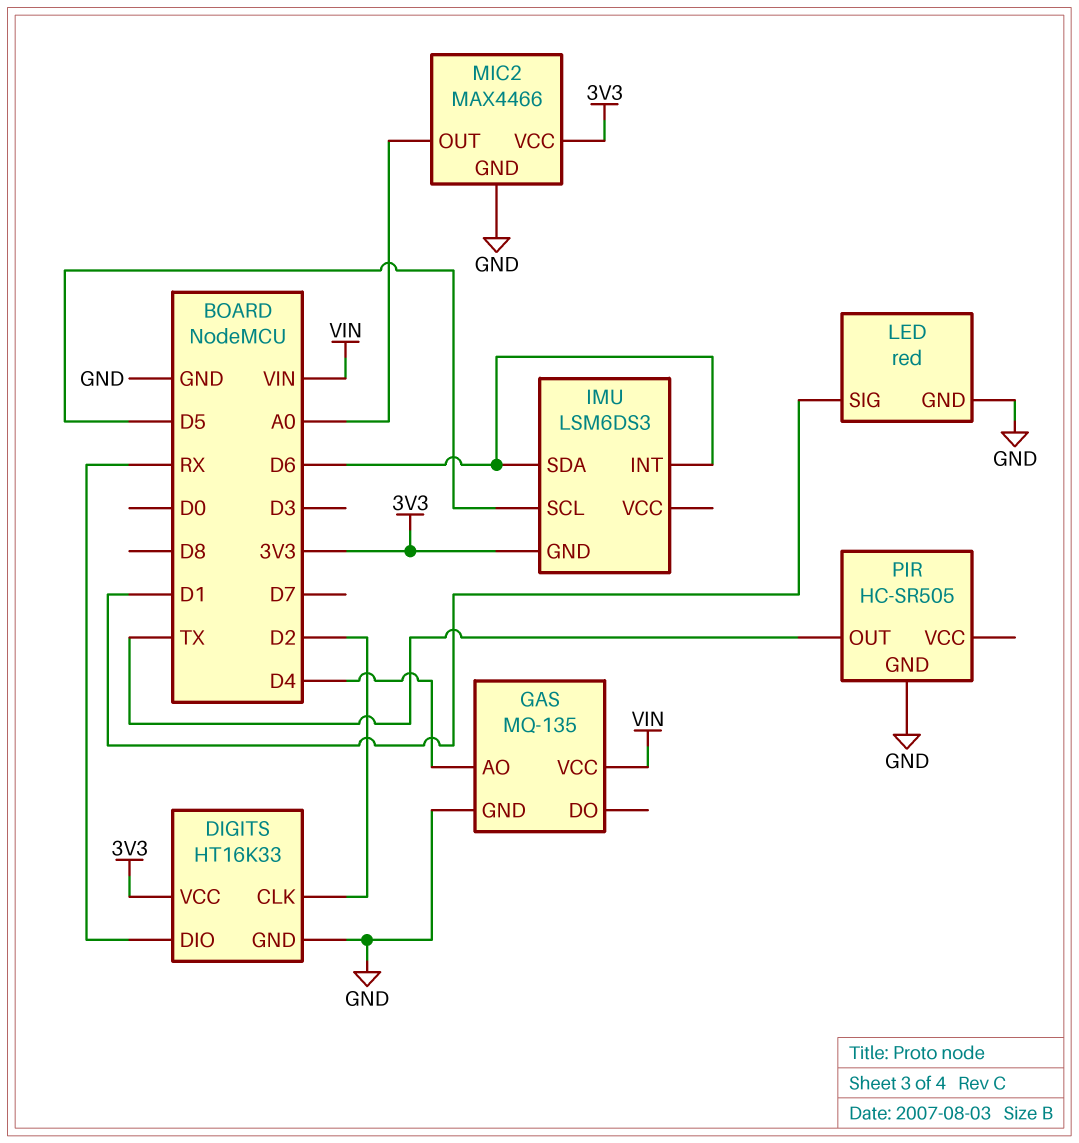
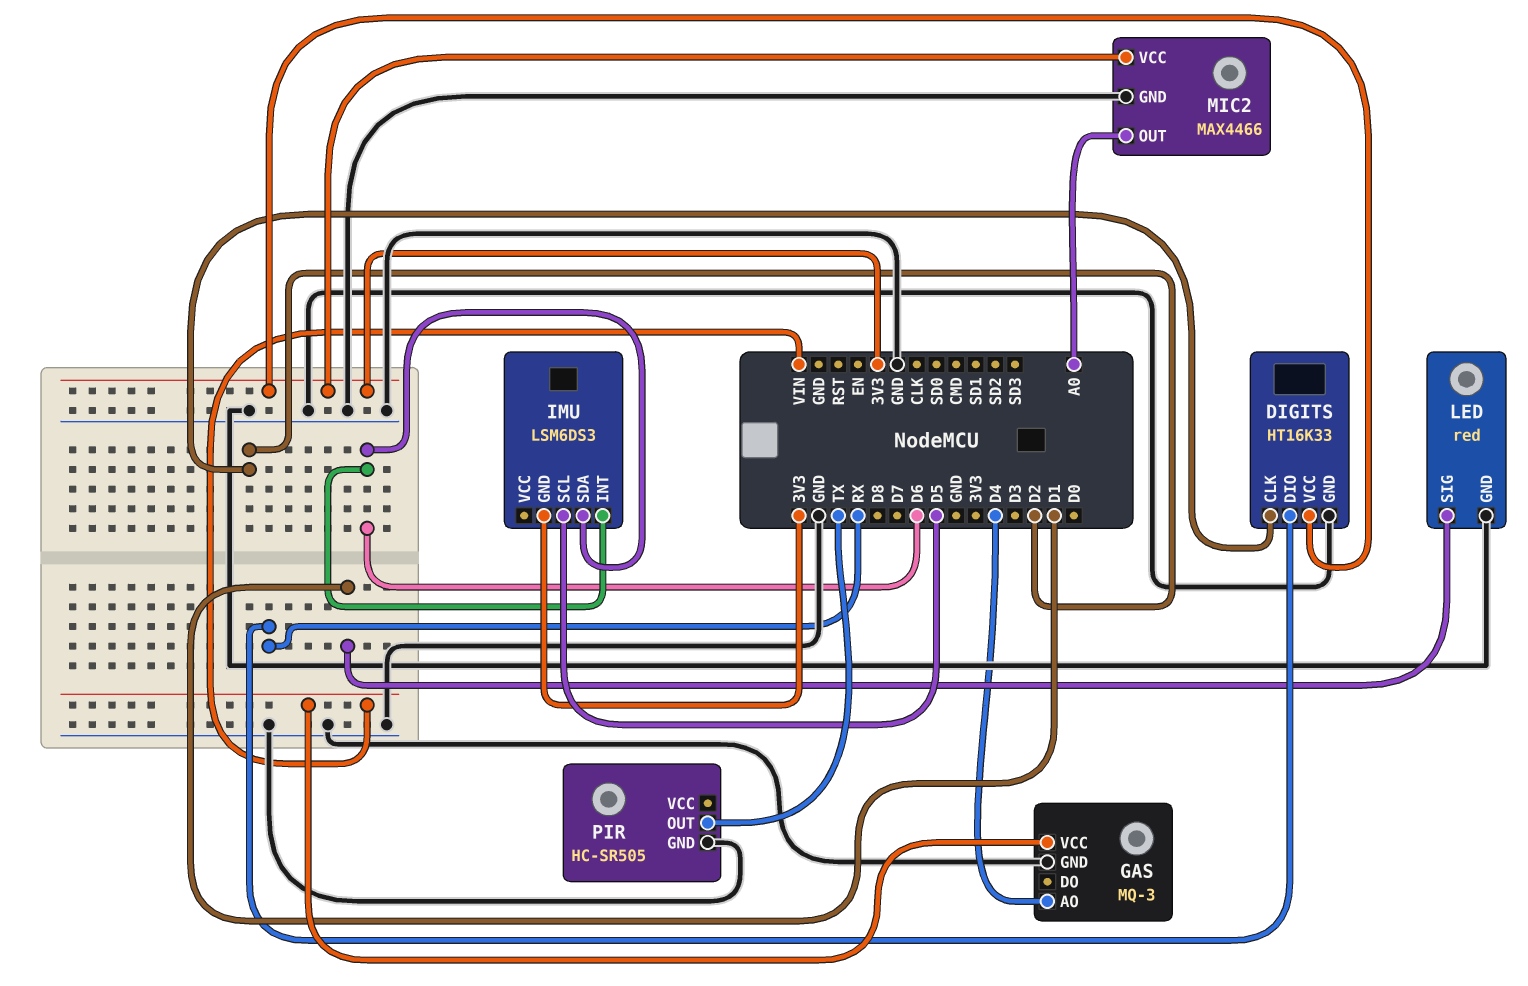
GAS: MQ-135 -> MQ-3

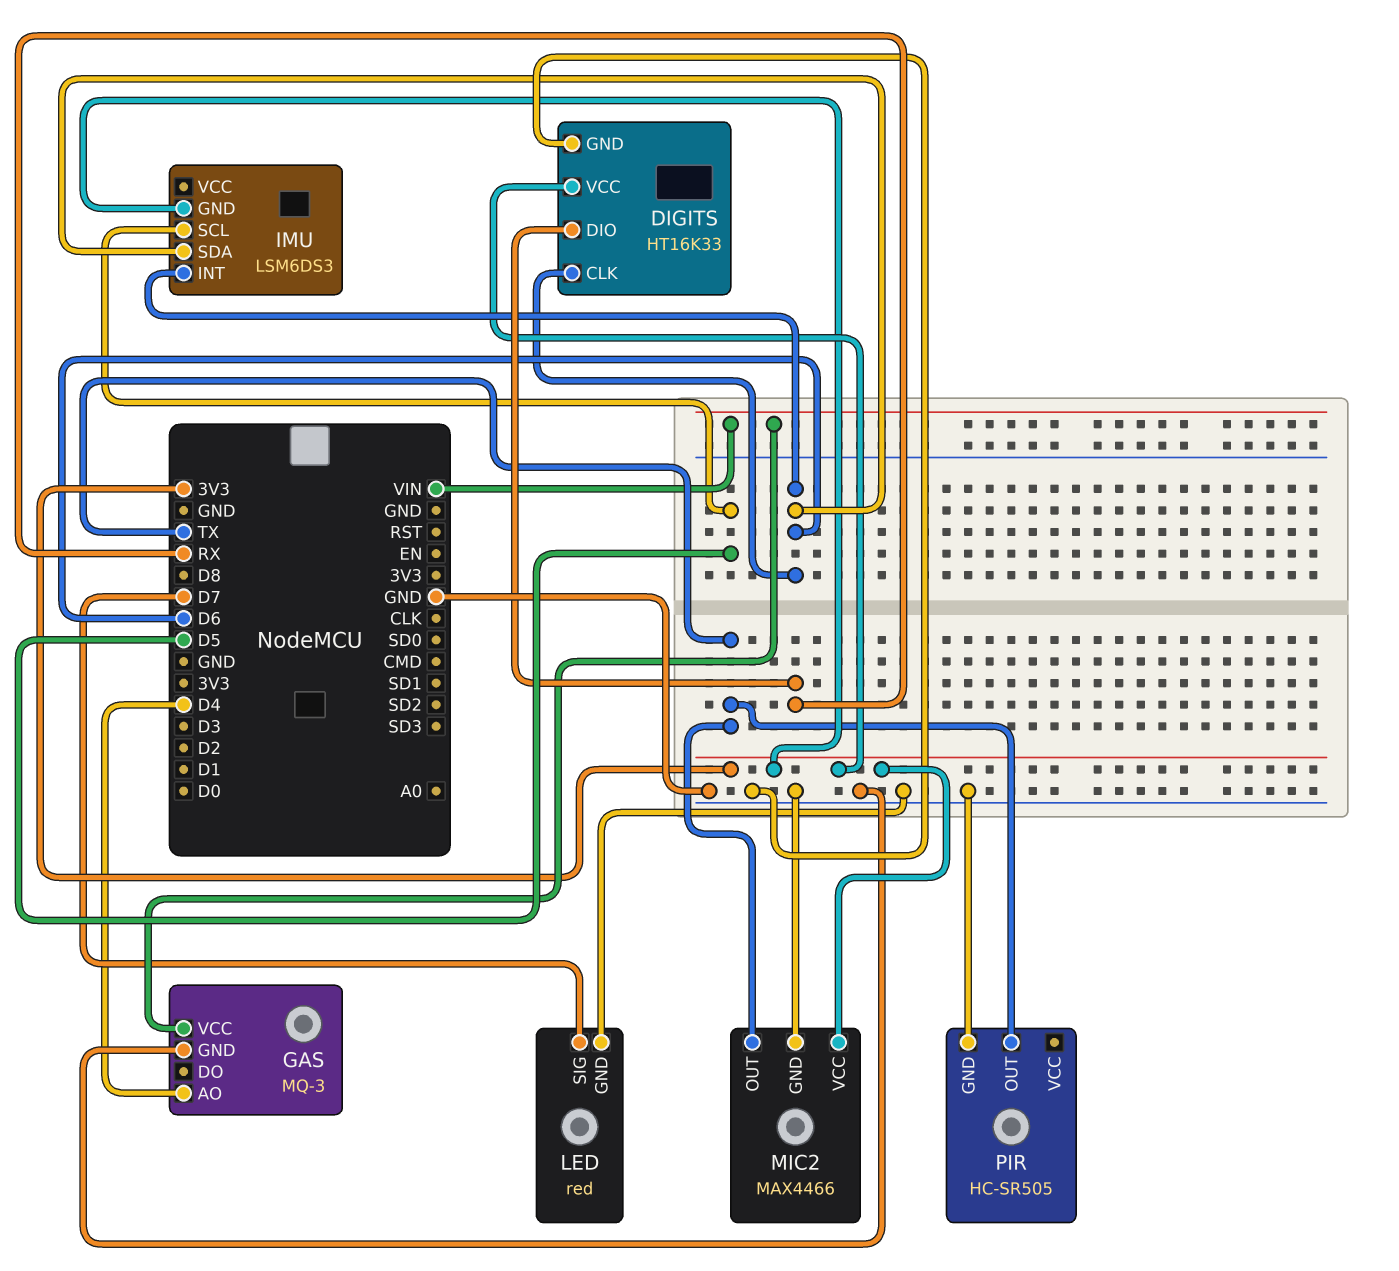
DIGITS pin CLK: D2 -> D6
LED pin SIG: D1 -> D7
MIC2 pin OUT: A0 -> TX

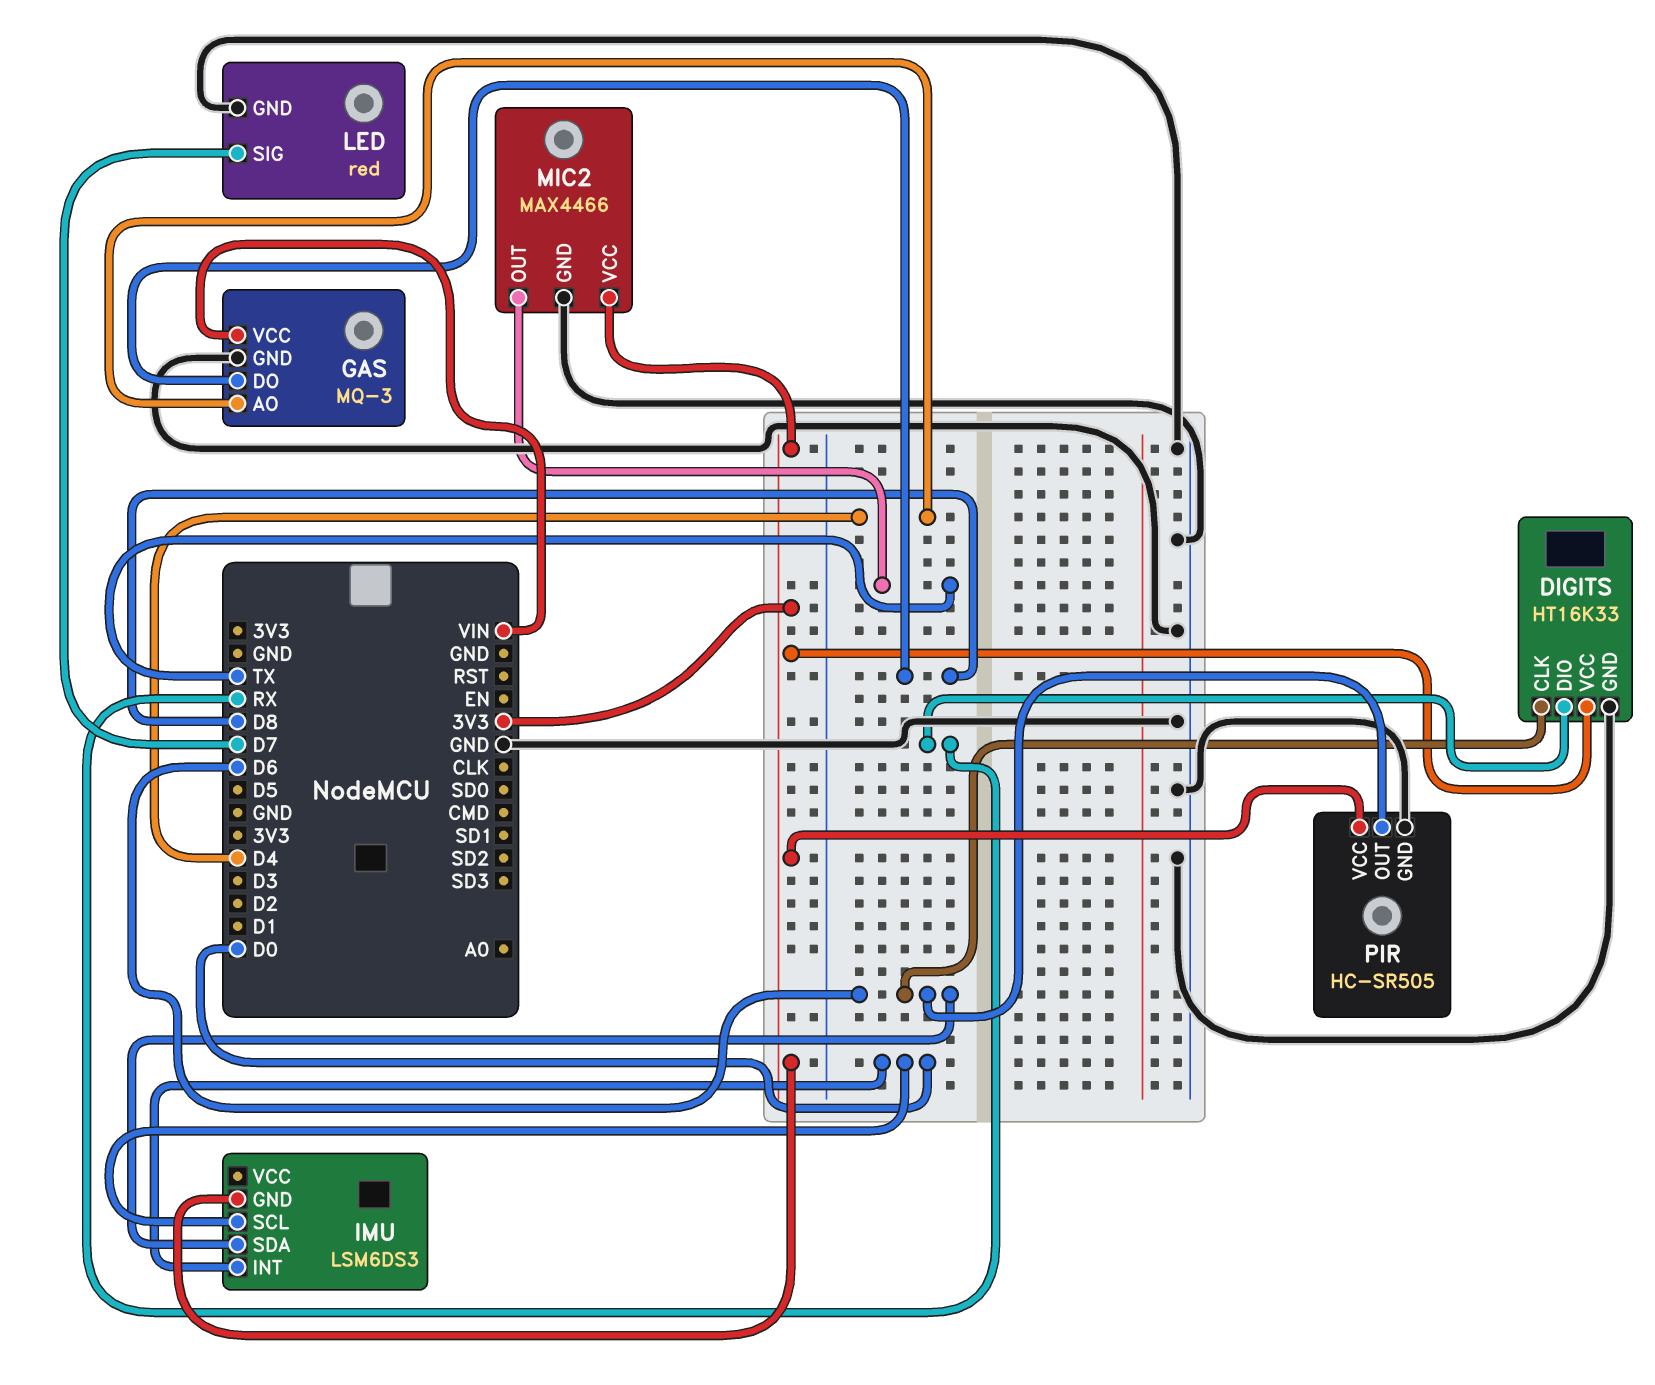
GAS pin DO: none -> D8
IMU pin INT: D6 -> D0
IMU pin SCL: D5 -> D0
PIR pin OUT: TX -> D6
PIR pin VCC: none -> 3V3

